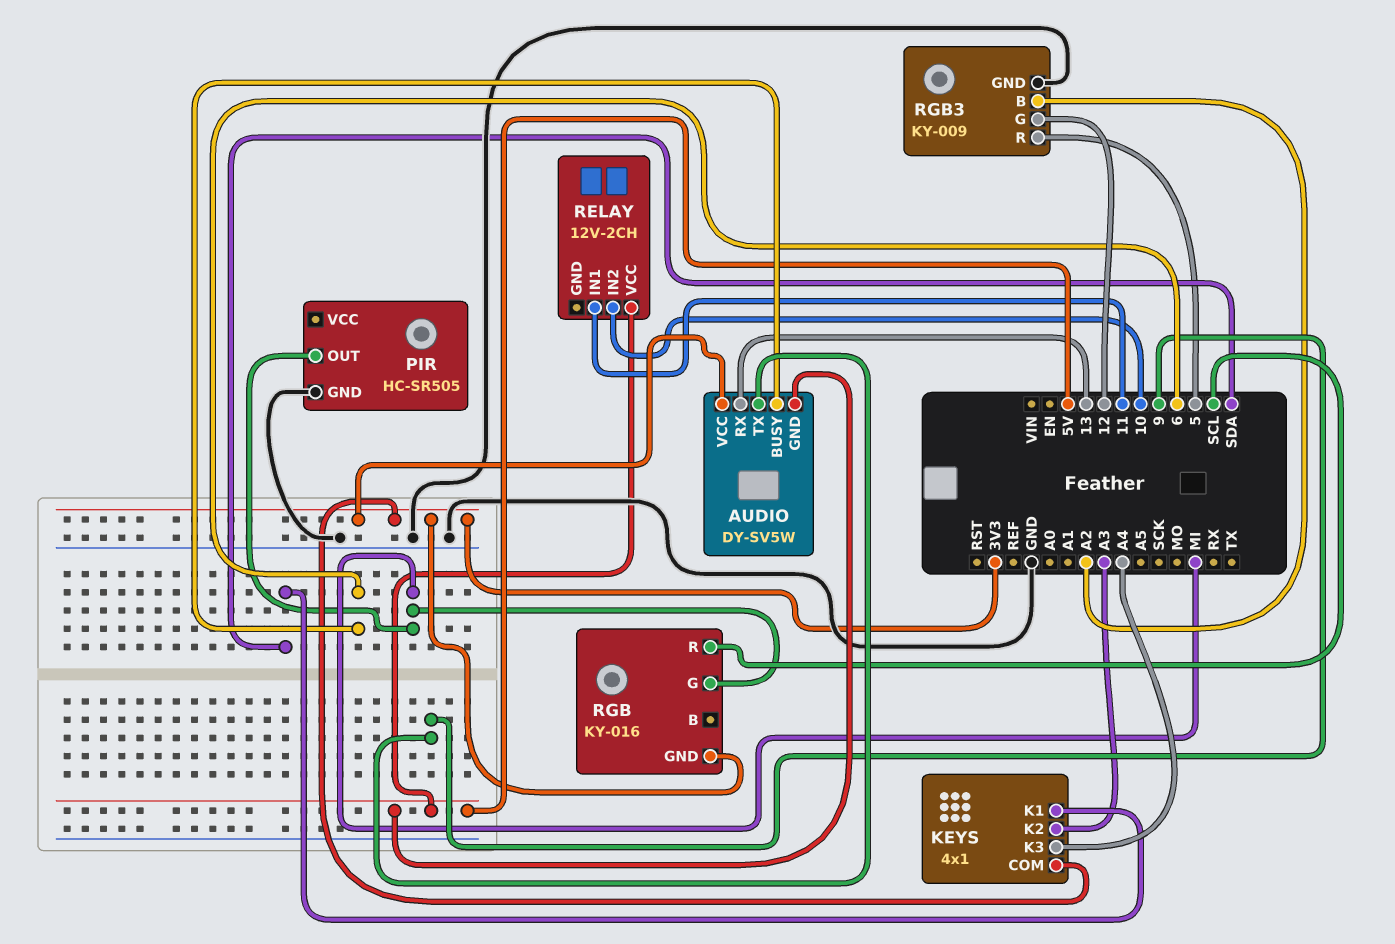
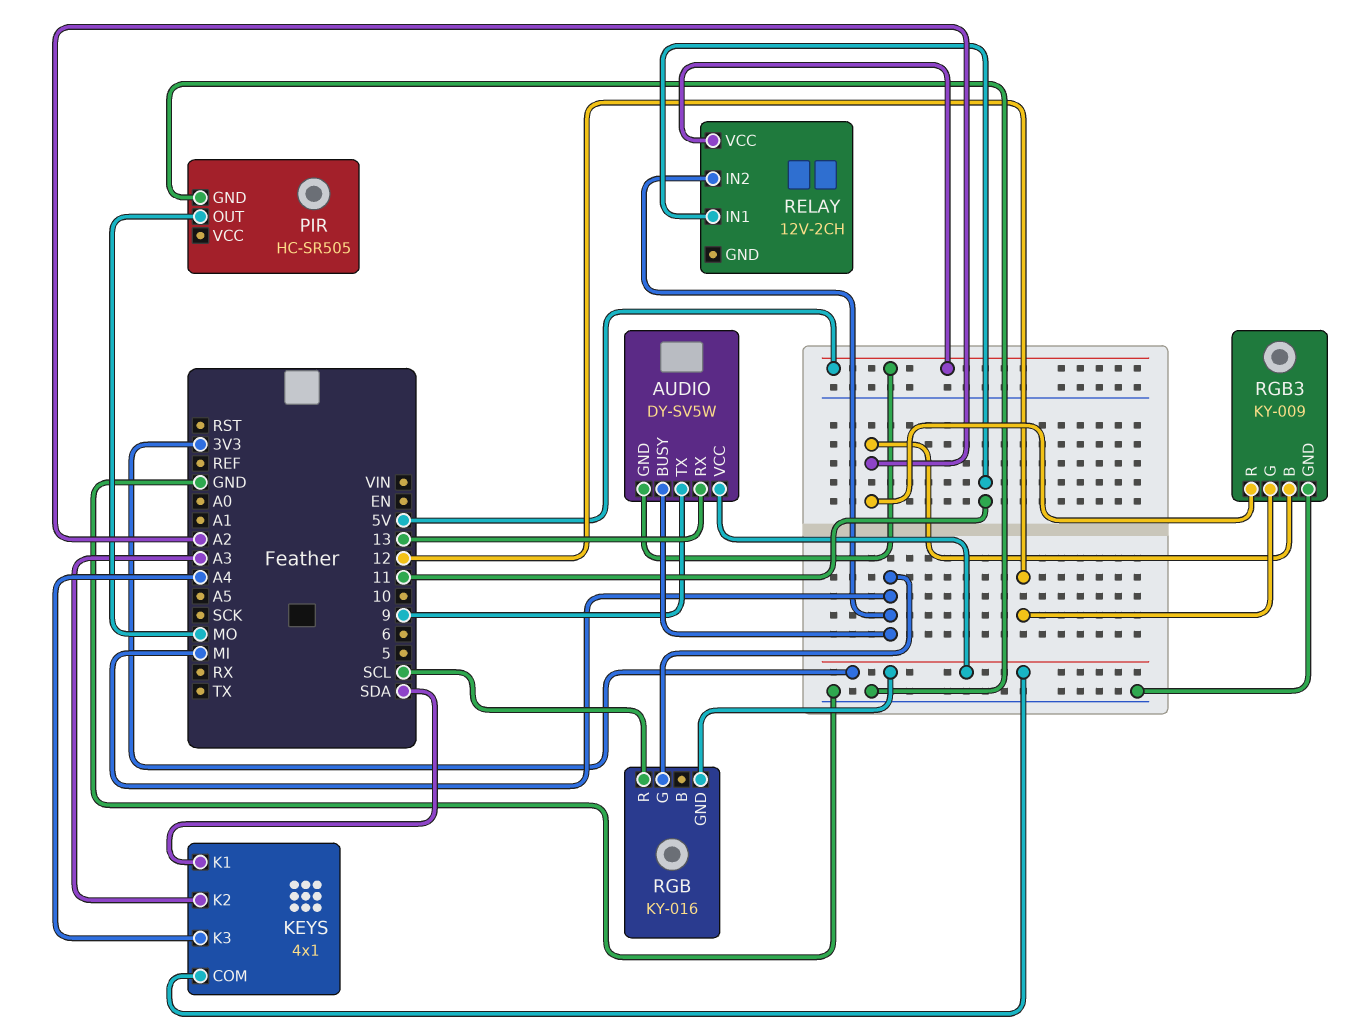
AUDIO pin BUSY: 6 -> MI
PIR pin OUT: MI -> MO
RELAY pin IN2: 10 -> MI
RGB3 pin R: 5 -> A2

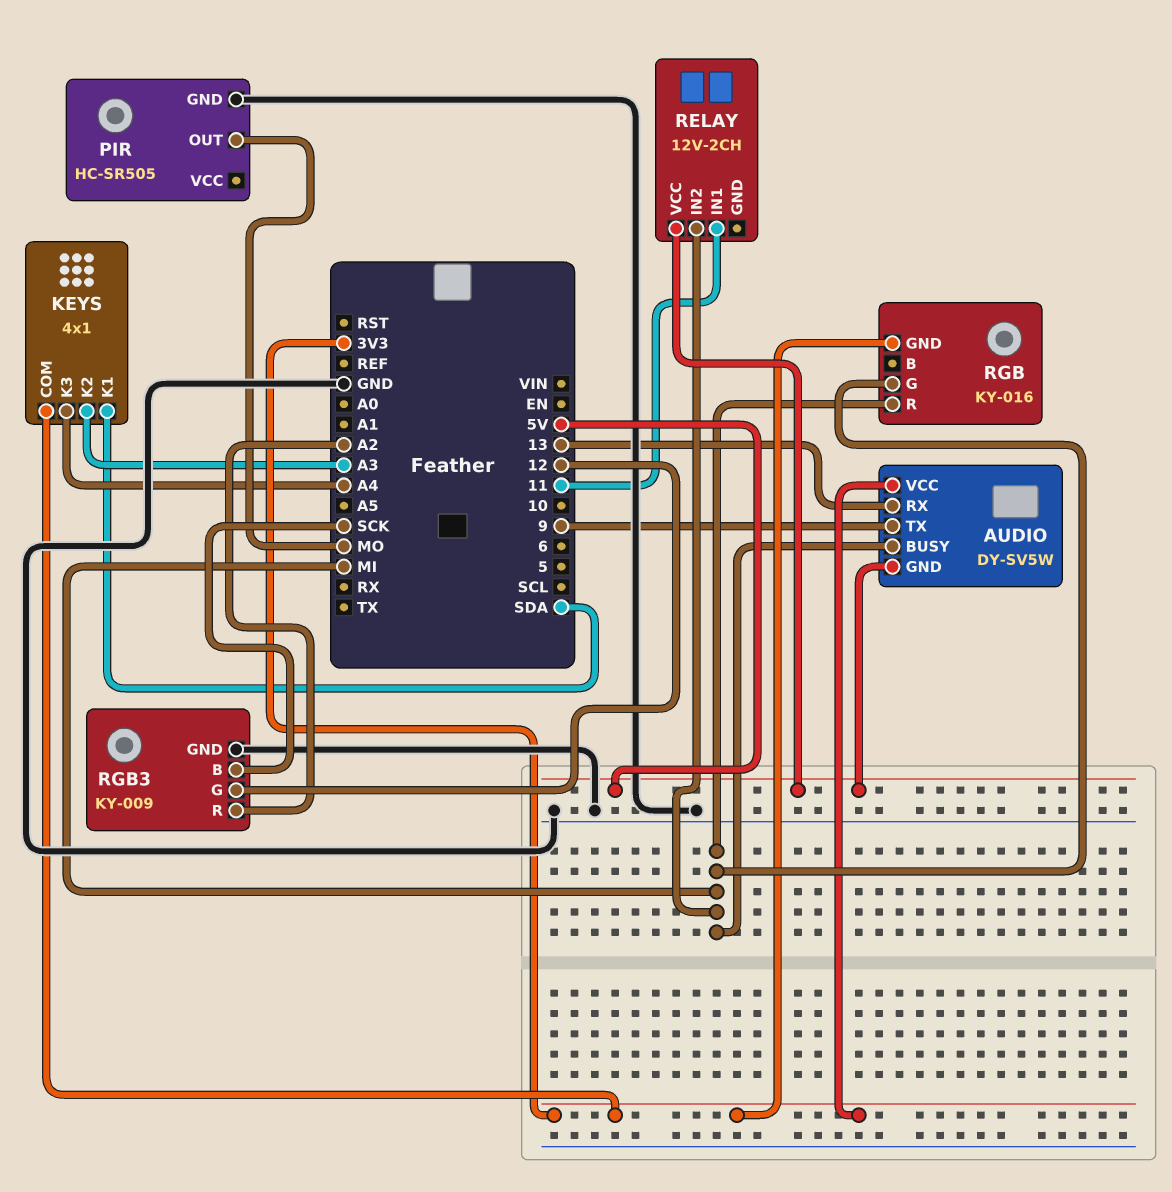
RGB pin R: SCL -> MI
RGB3 pin B: A2 -> SCK

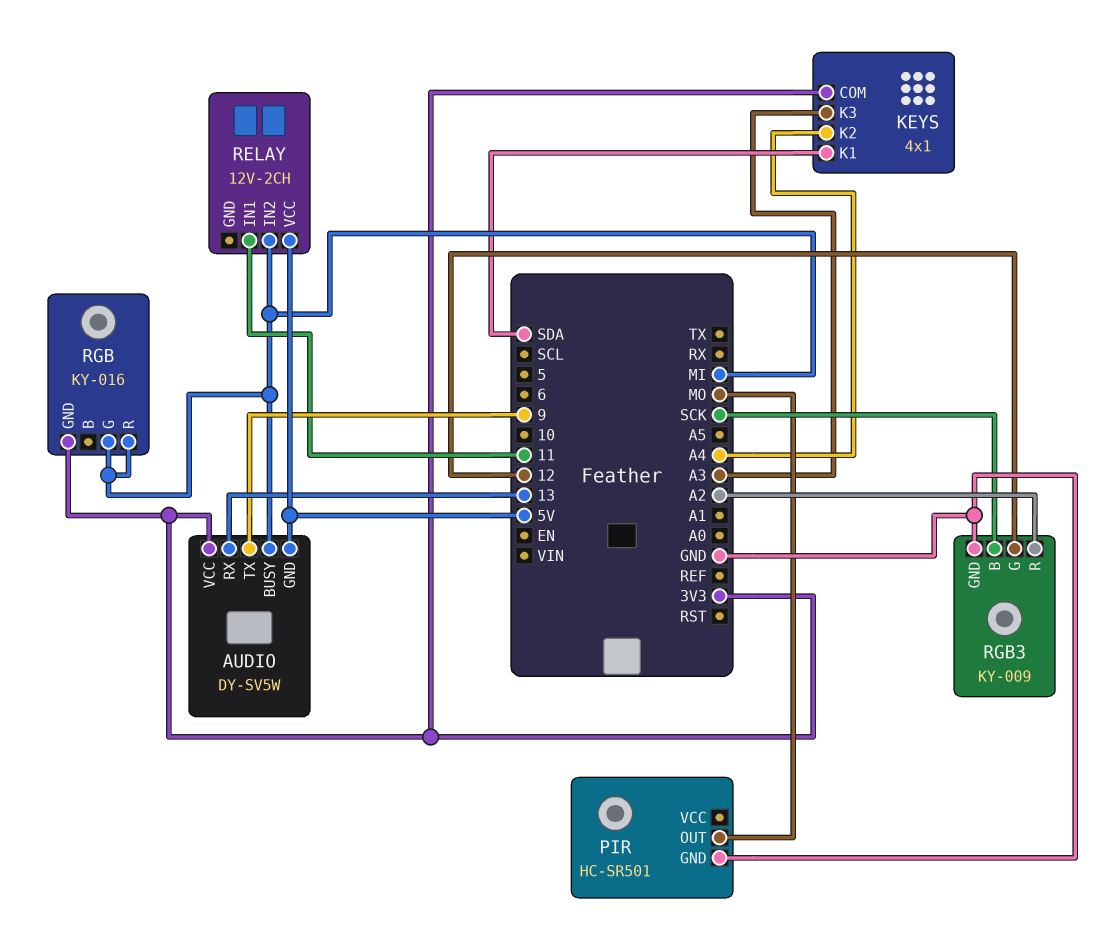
KEYS pin K2: A3 -> A4
KEYS pin K3: A4 -> A3
PIR: HC-SR505 -> HC-SR501

